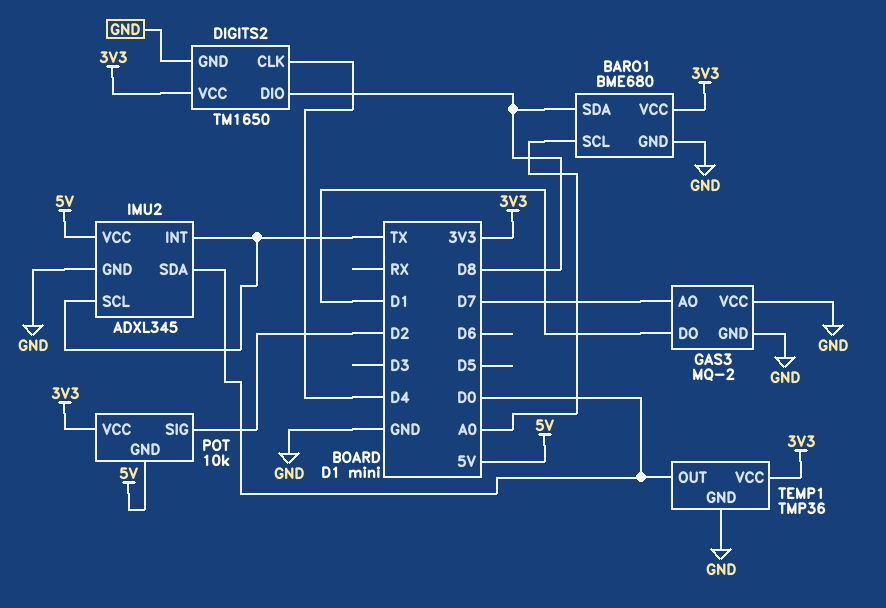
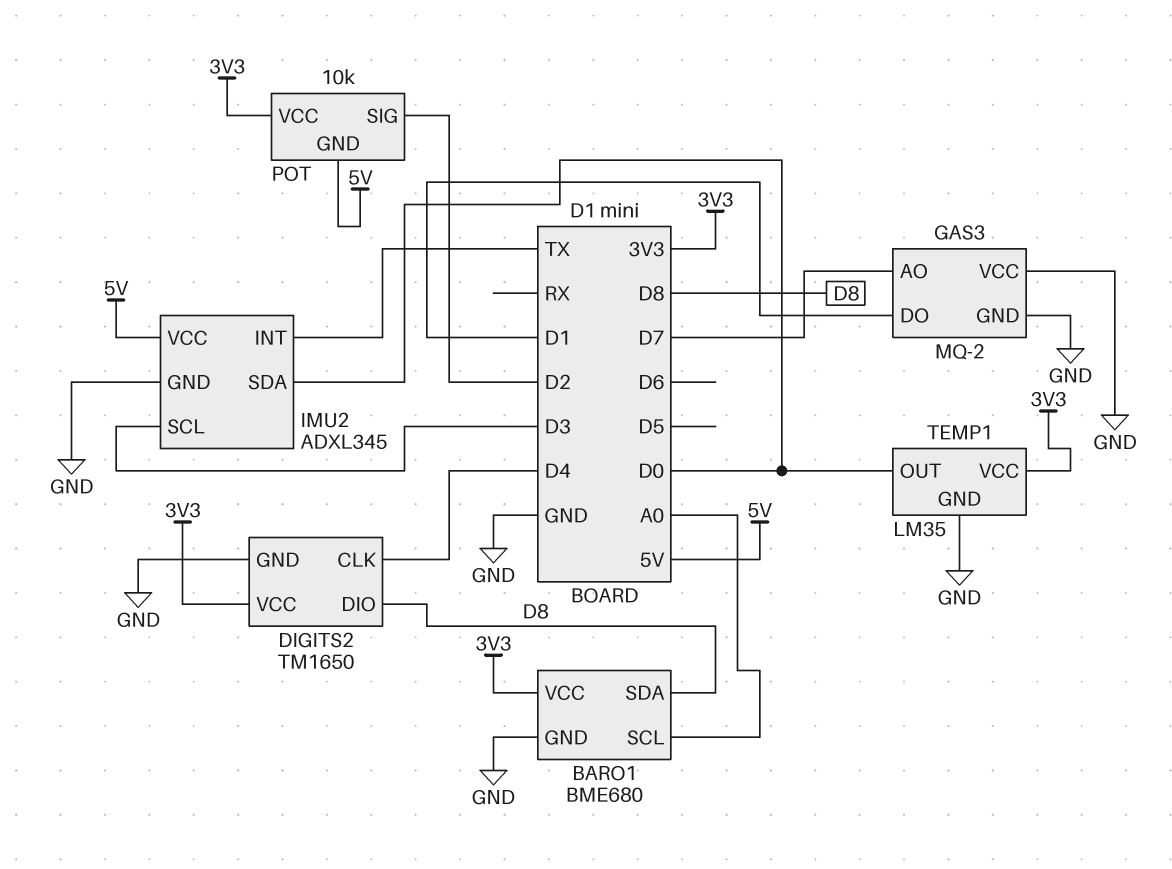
IMU2 pin SCL: TX -> D3
TEMP1: TMP36 -> LM35

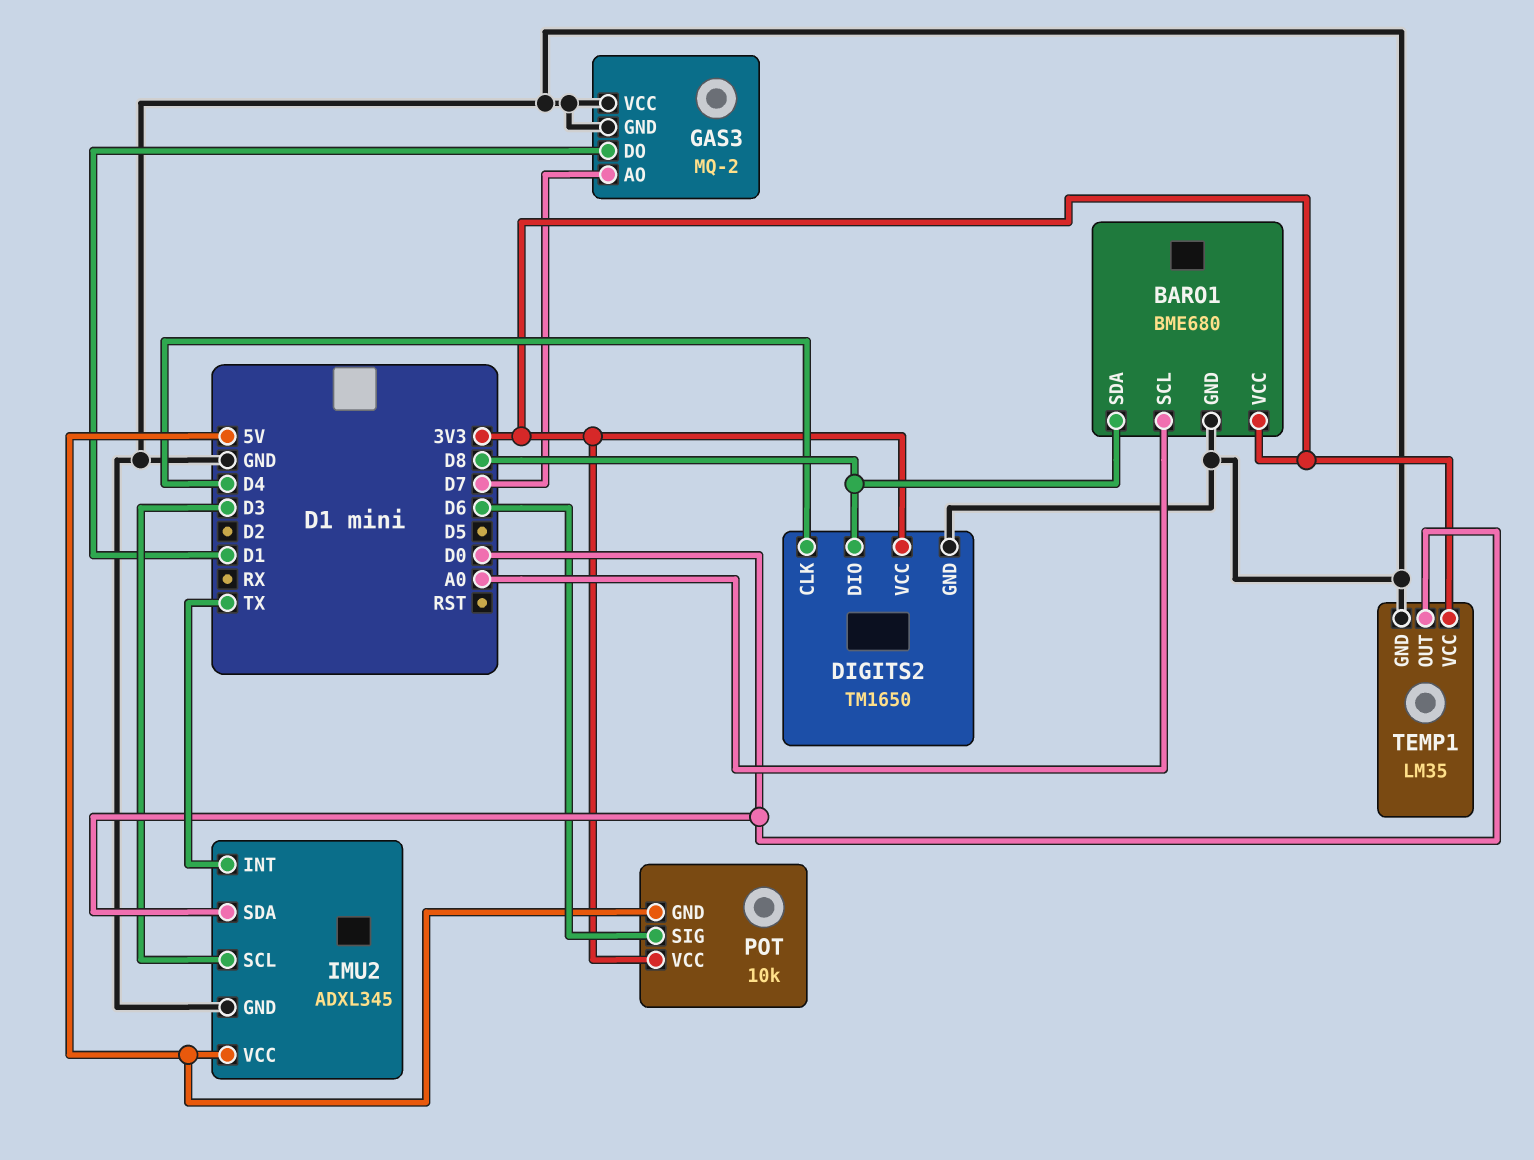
POT pin SIG: D2 -> D6

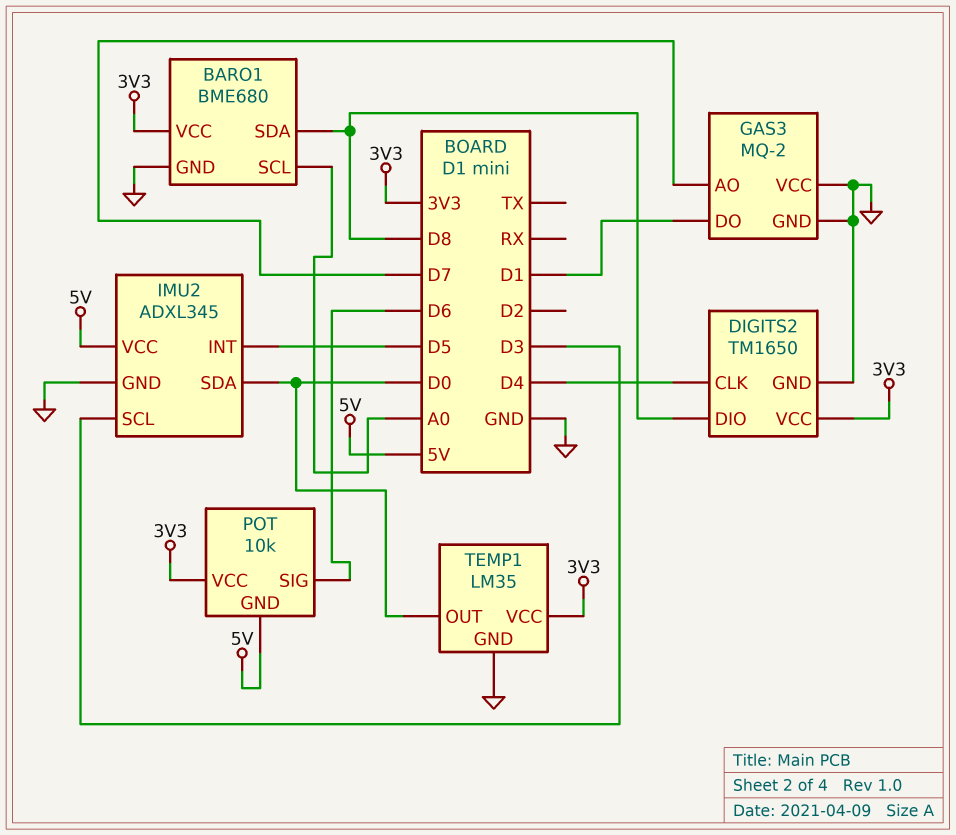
IMU2 pin INT: TX -> D5

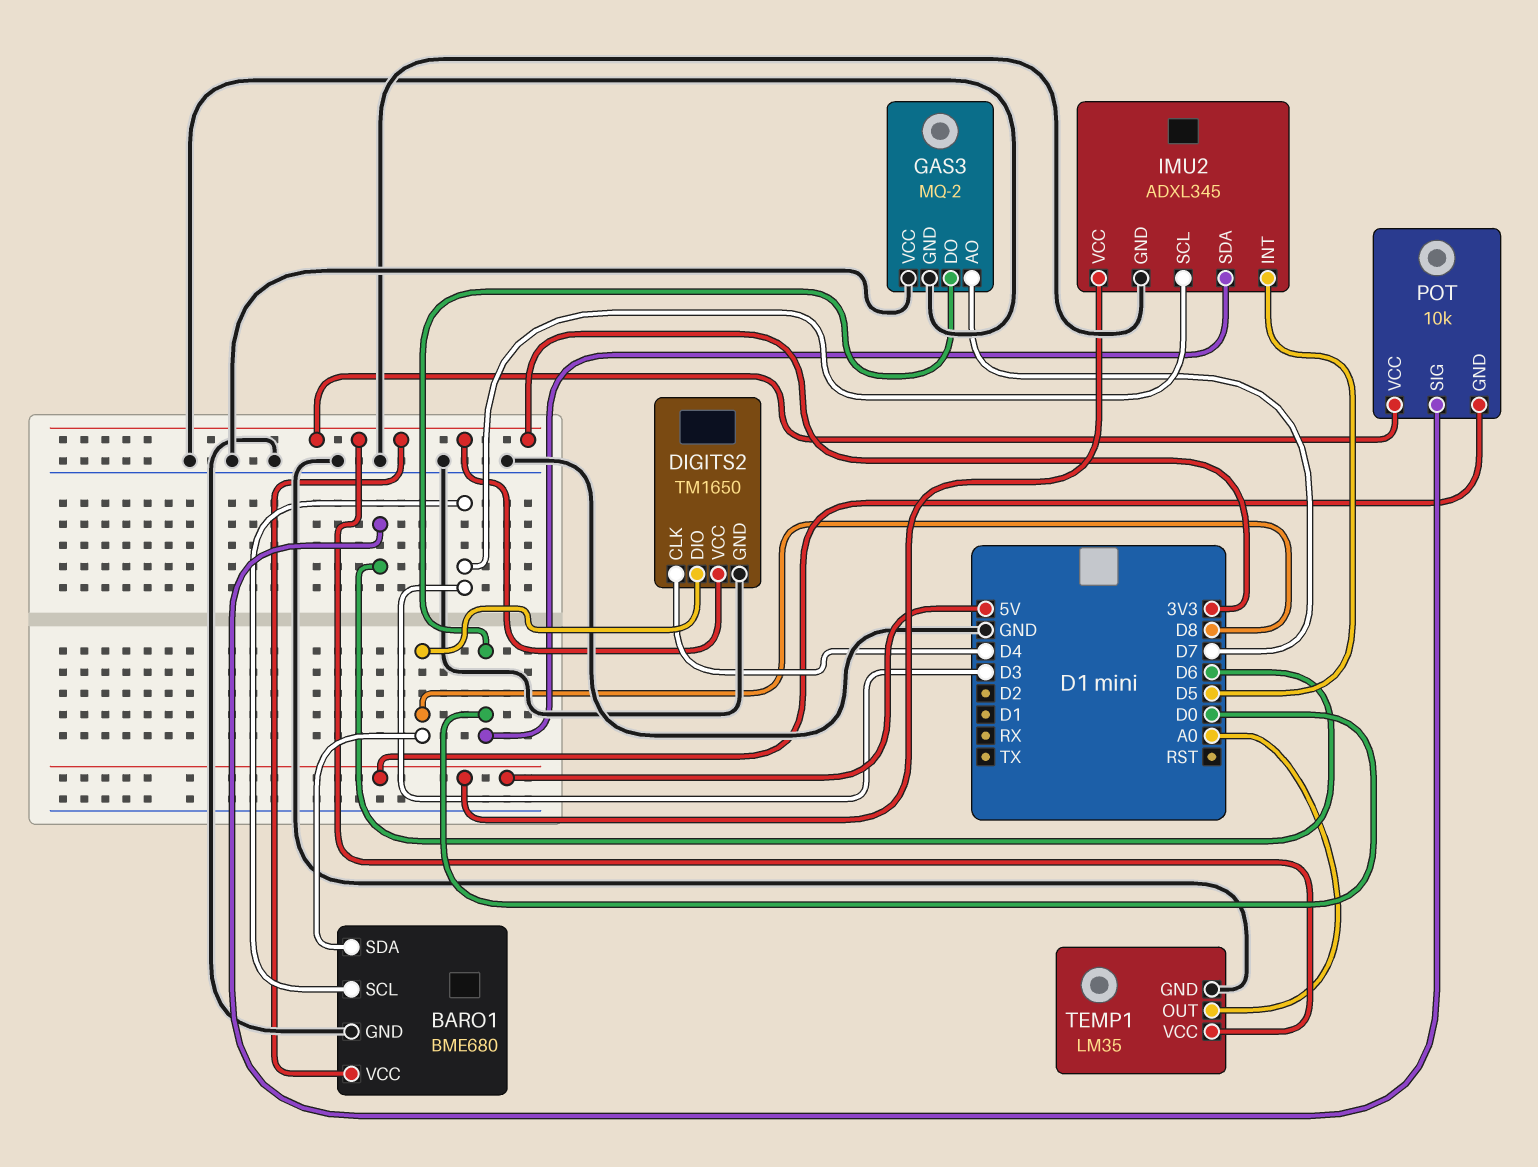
BARO1 pin SCL: A0 -> D3
GAS3 pin DO: D1 -> D0
TEMP1 pin OUT: D0 -> A0

